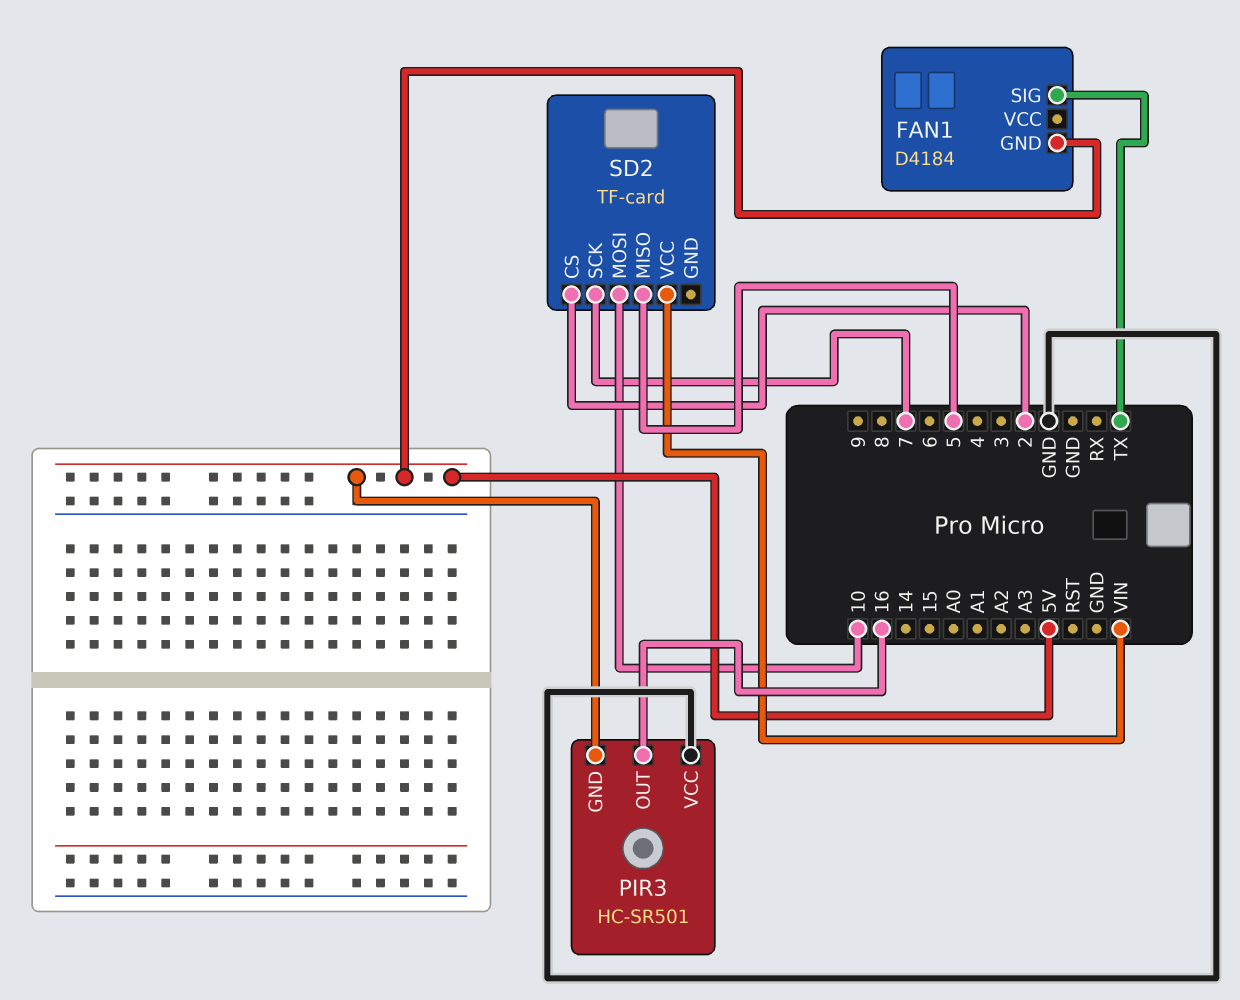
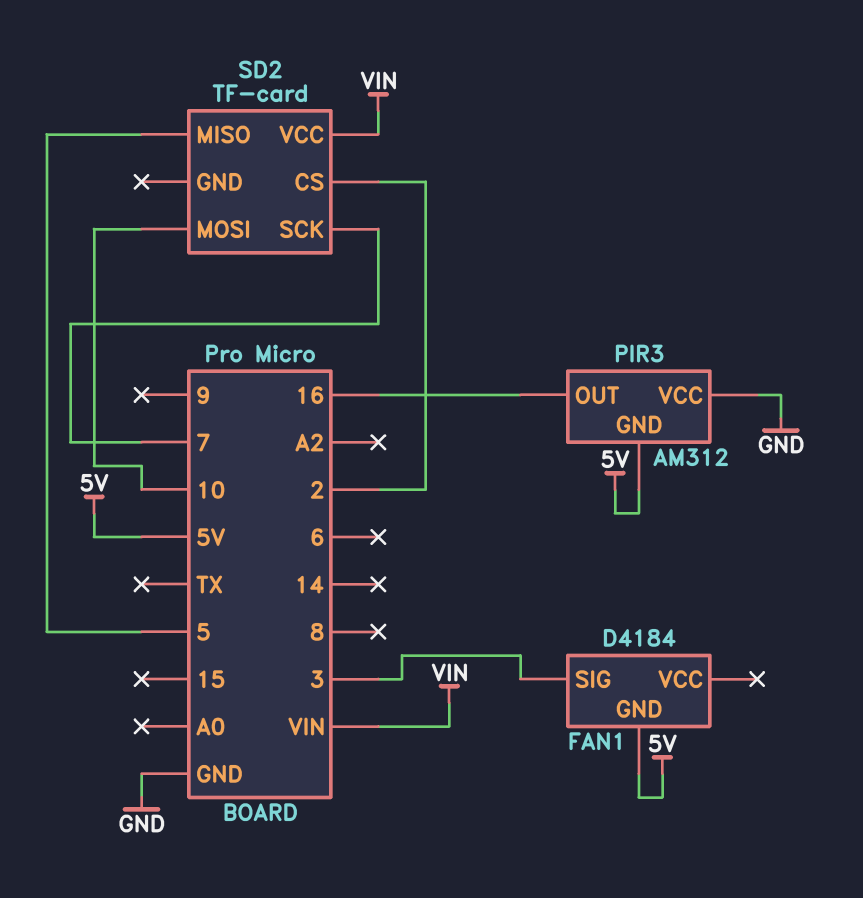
FAN1 pin SIG: TX -> 3
PIR3: HC-SR501 -> AM312

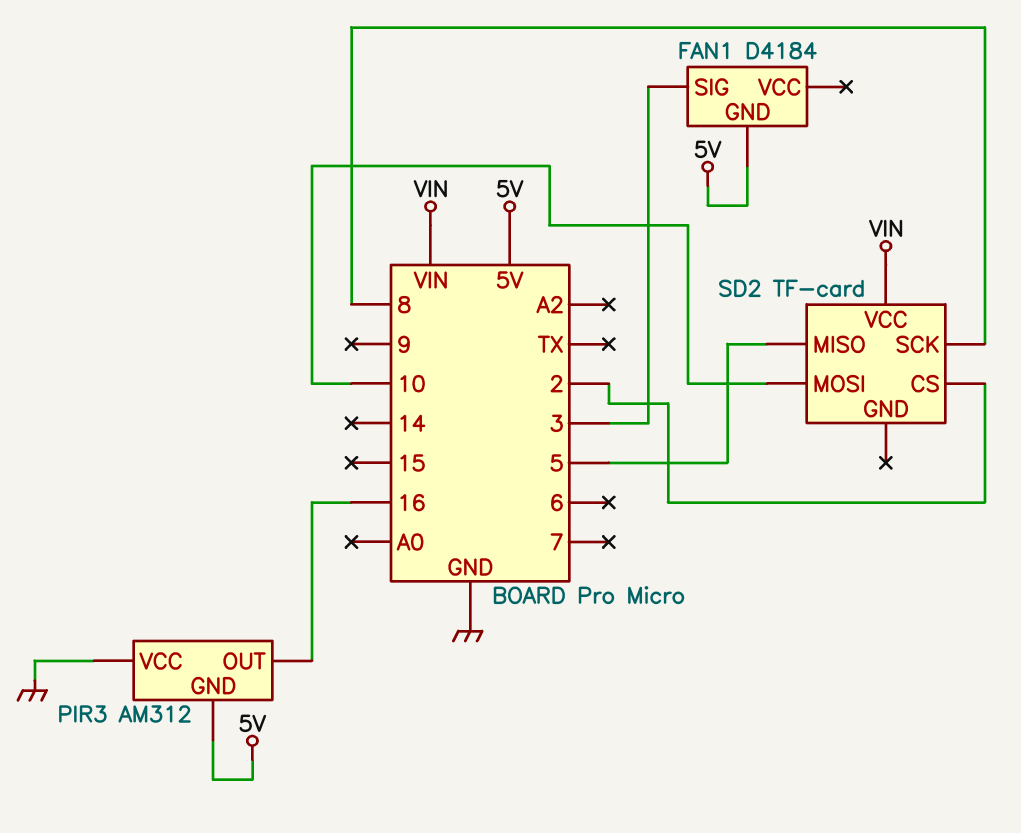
SD2 pin SCK: 7 -> 8

